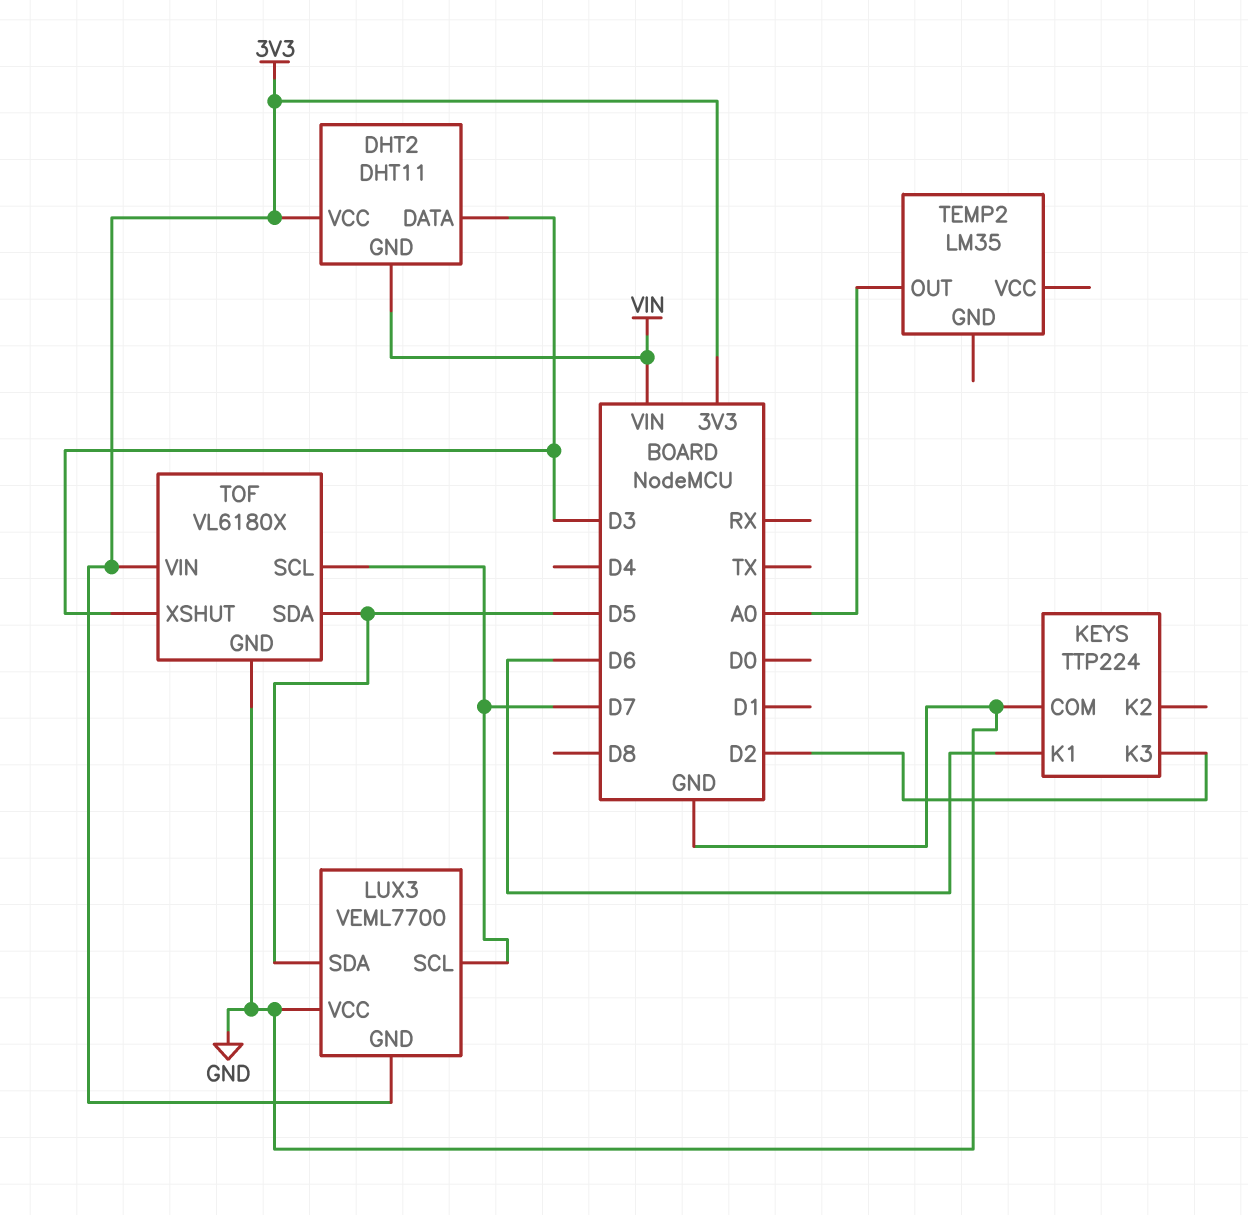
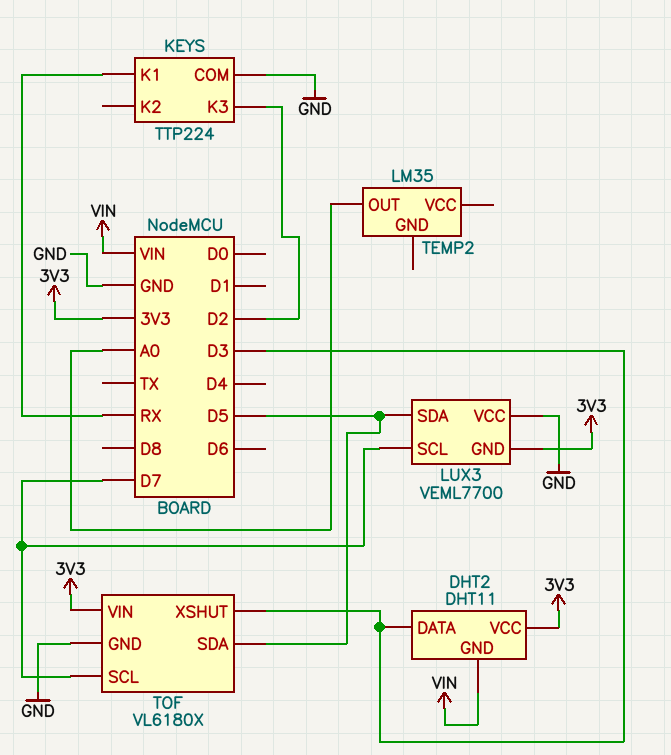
KEYS pin K1: D6 -> RX

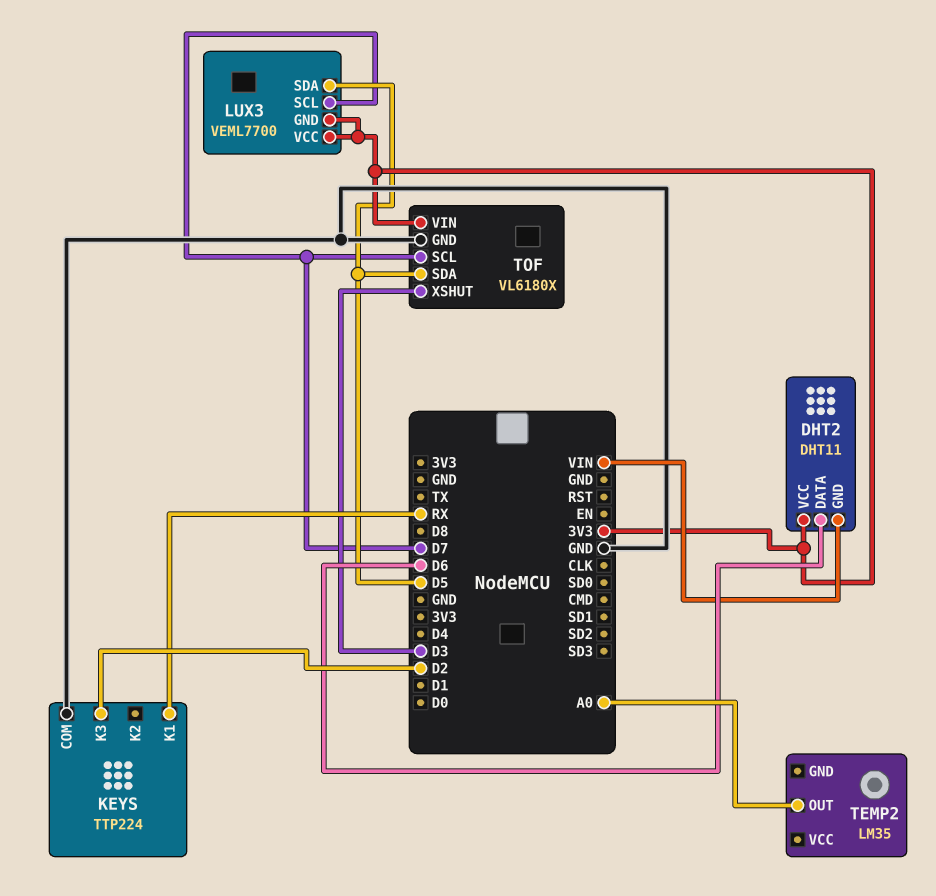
DHT2 pin DATA: D3 -> D6
LUX3 pin VCC: GND -> 3V3

